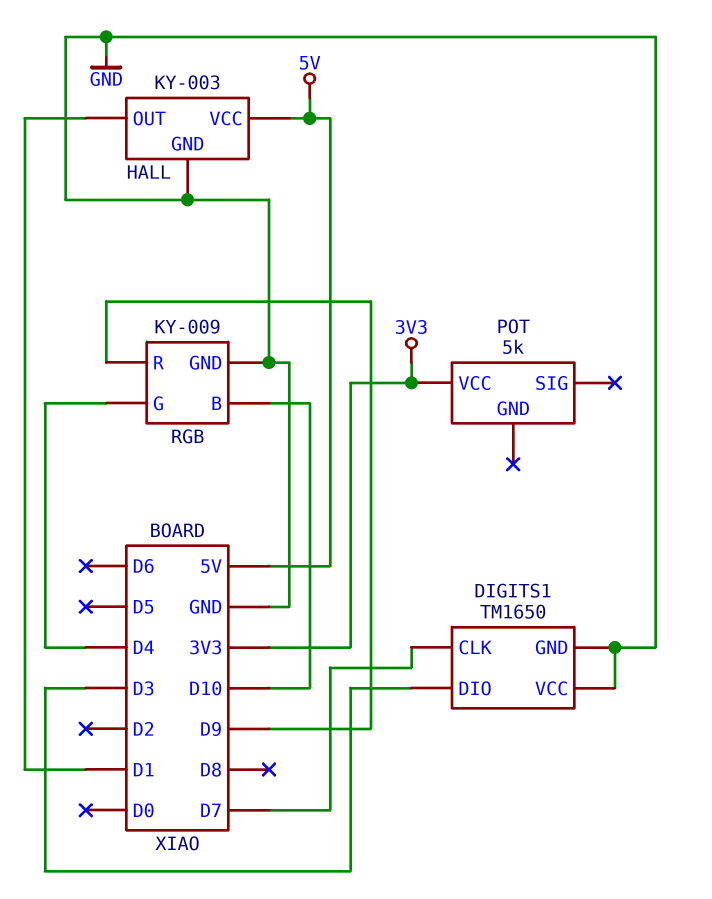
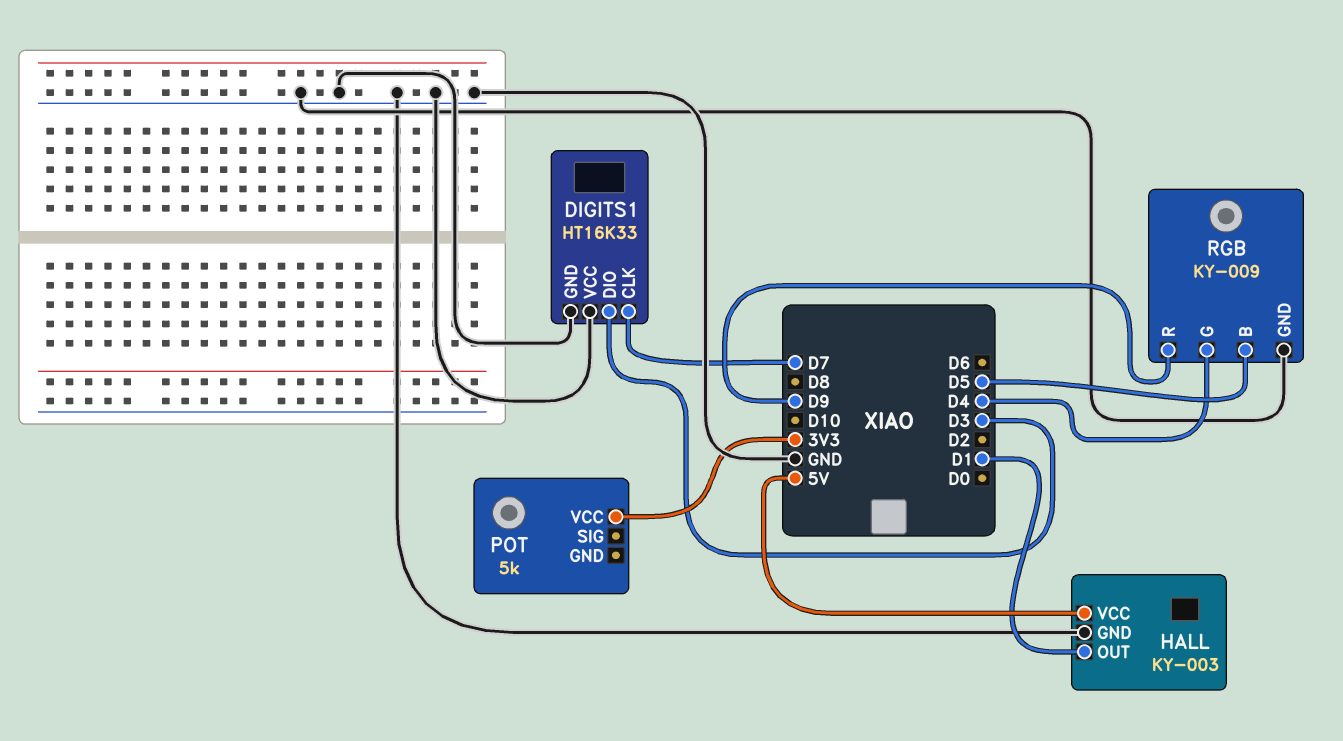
DIGITS1: TM1650 -> HT16K33
RGB pin B: D10 -> D5

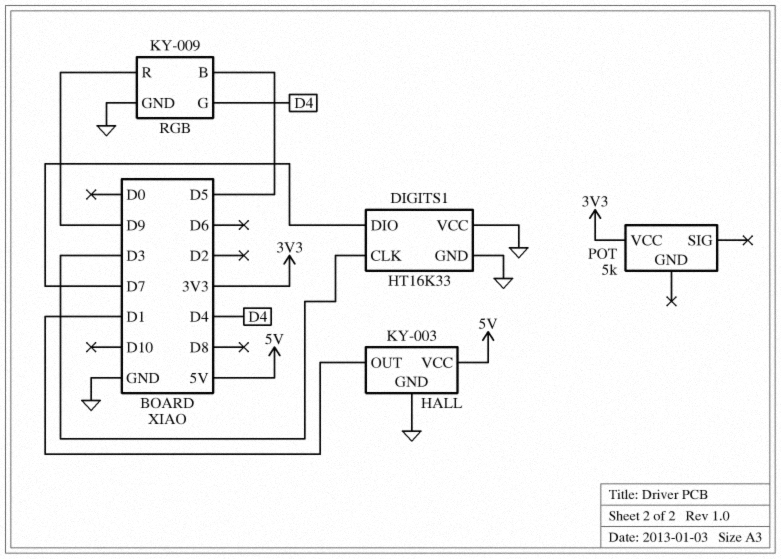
DIGITS1 pin CLK: D7 -> D3
DIGITS1 pin DIO: D3 -> D7

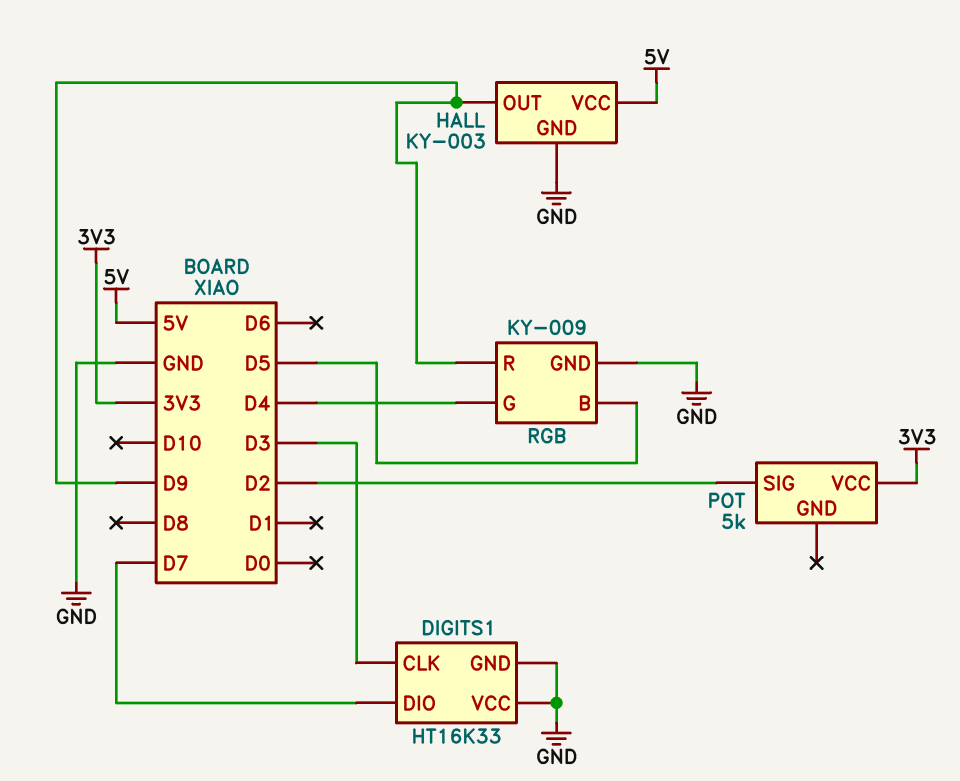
HALL pin OUT: D1 -> D9
POT pin SIG: none -> D2

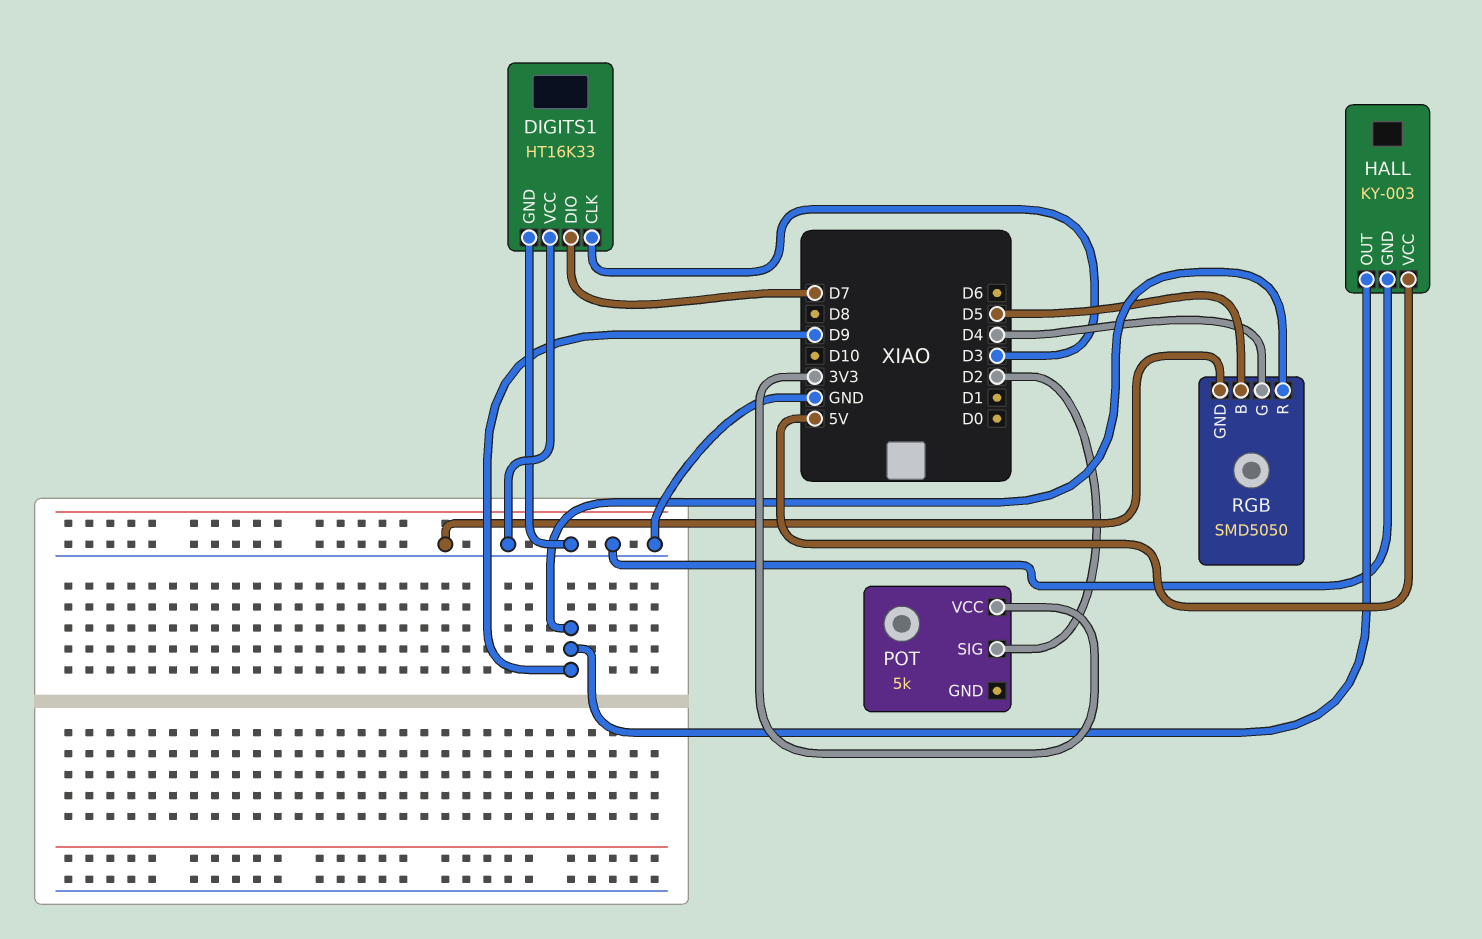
RGB: KY-009 -> SMD5050

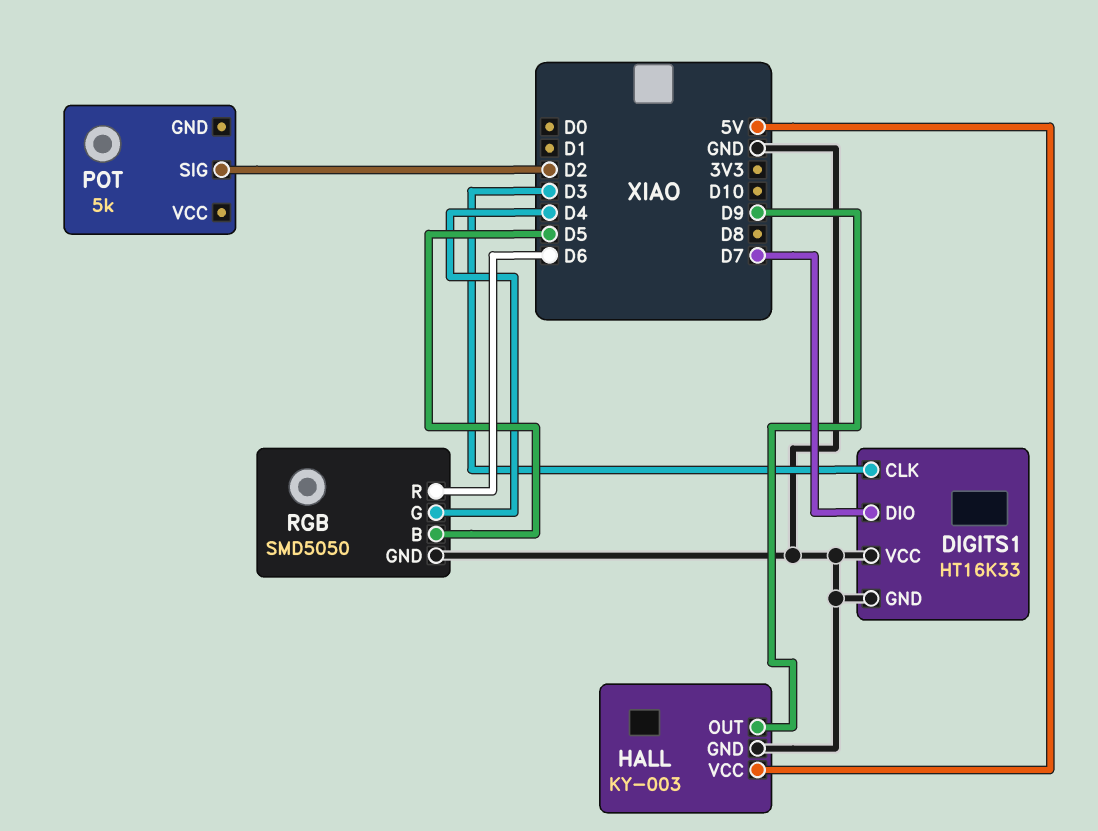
POT pin VCC: 3V3 -> none
RGB pin R: D9 -> D6

